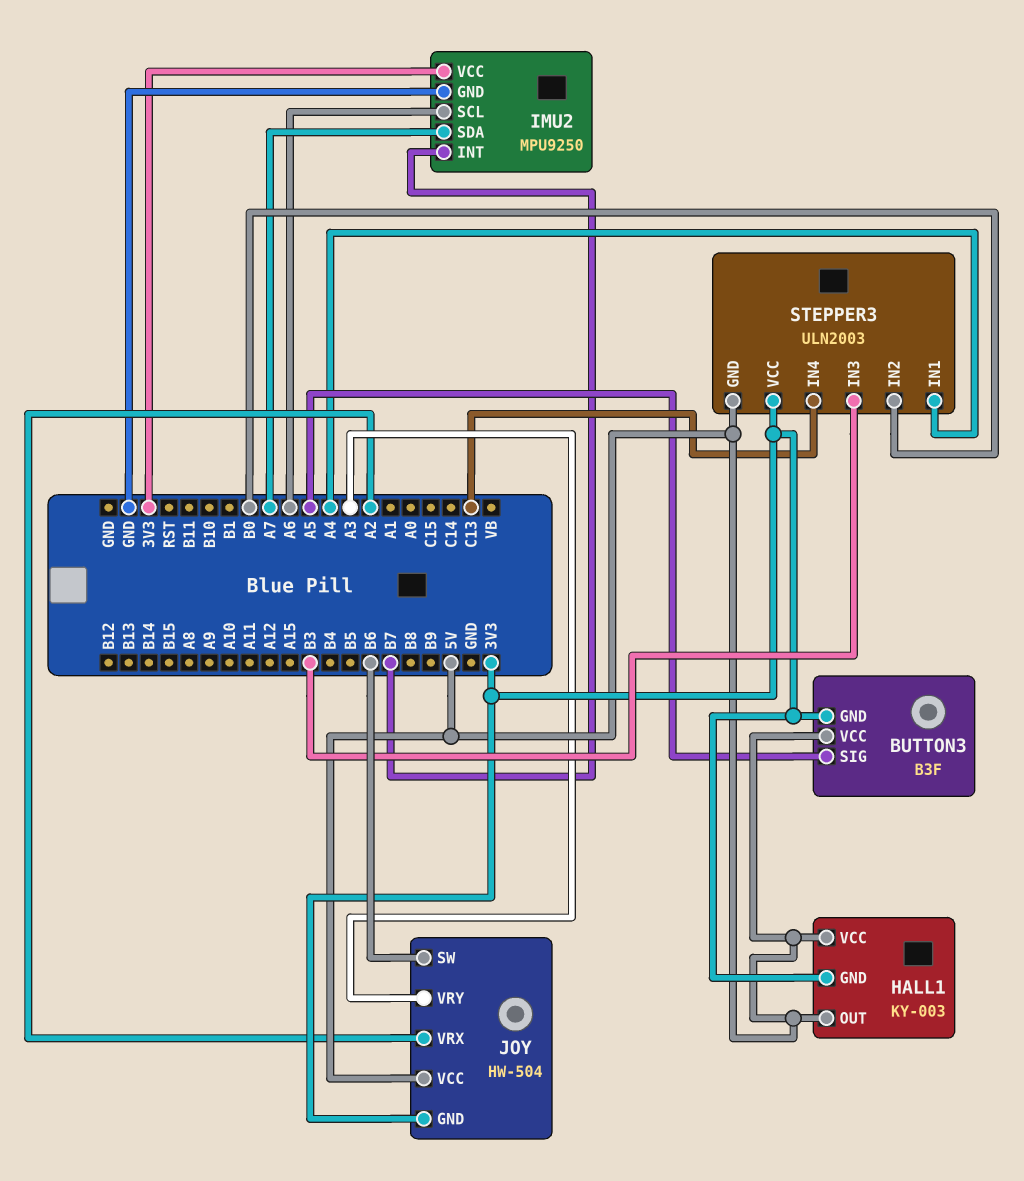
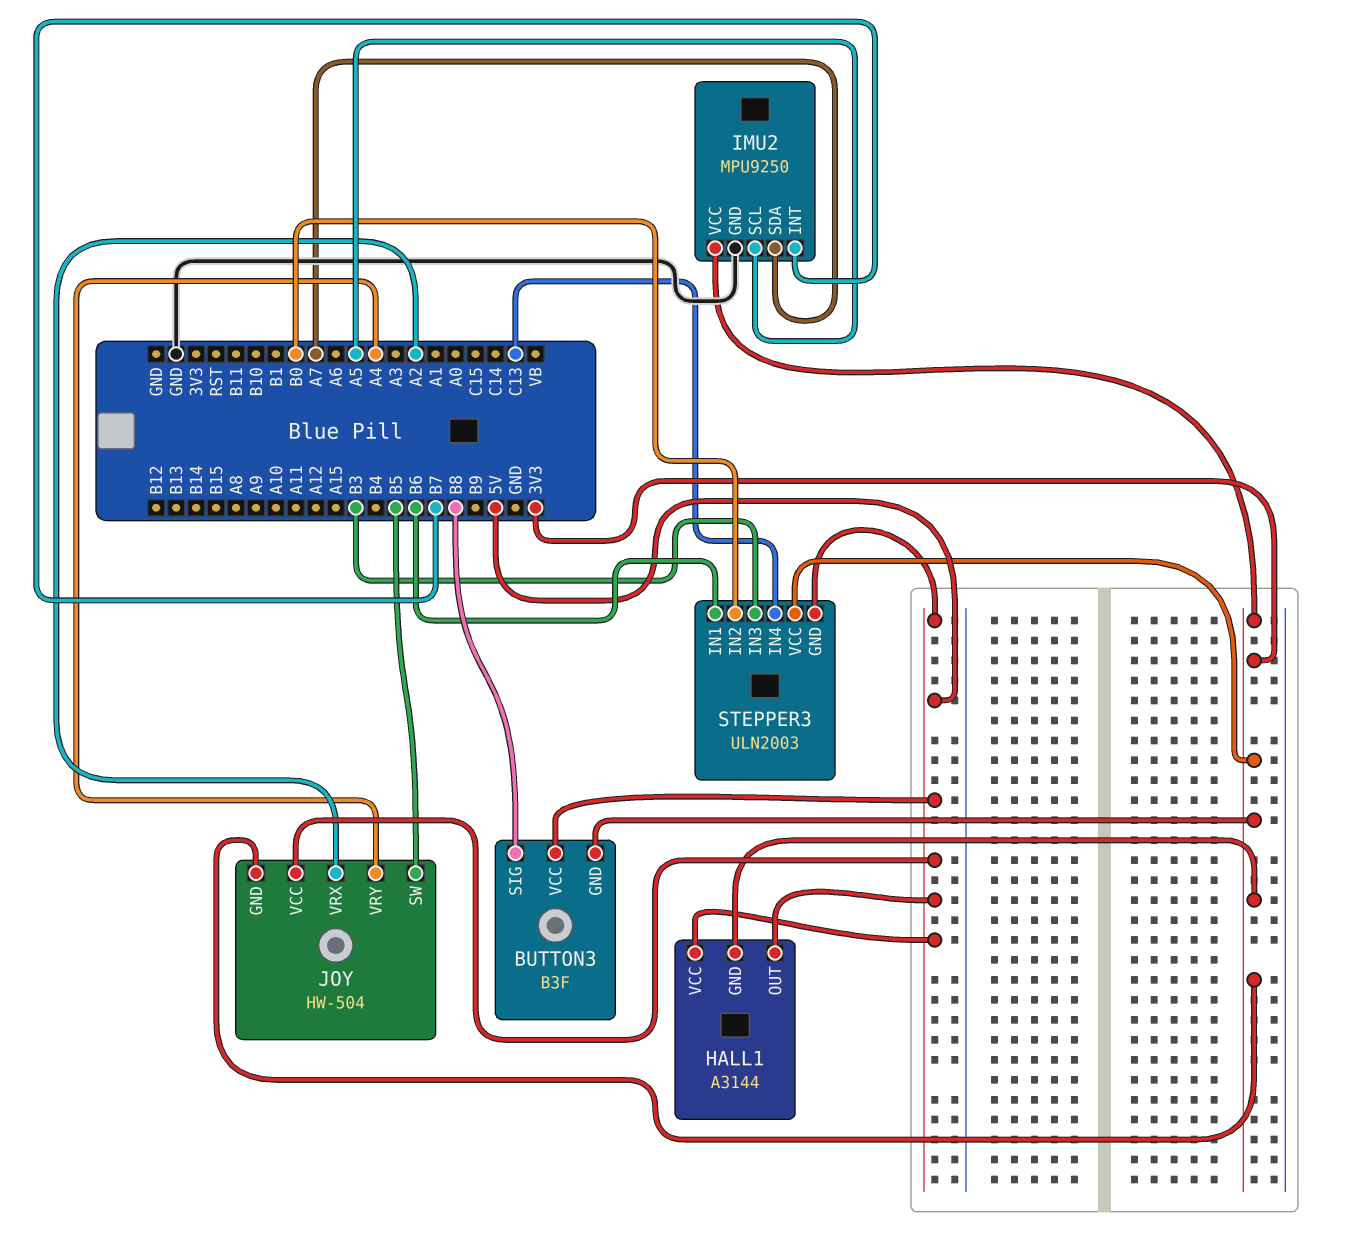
BUTTON3 pin SIG: A5 -> B8
HALL1: KY-003 -> A3144
IMU2 pin SCL: A6 -> A5
JOY pin SW: B6 -> B5
JOY pin VRY: A3 -> A4
STEPPER3 pin IN1: A4 -> B6

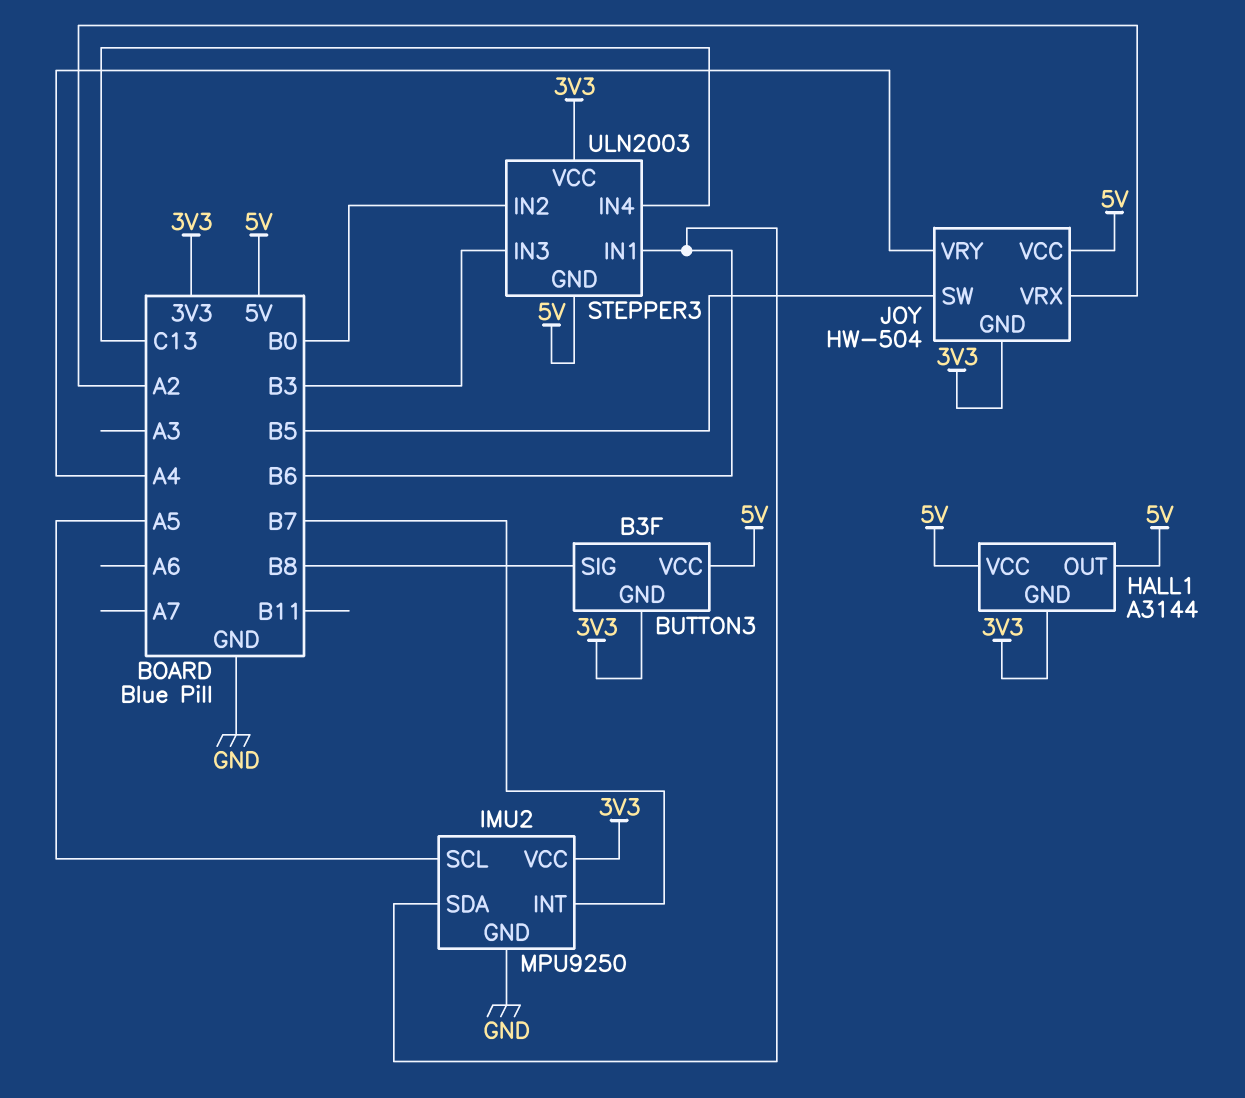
IMU2 pin SDA: A7 -> B6

